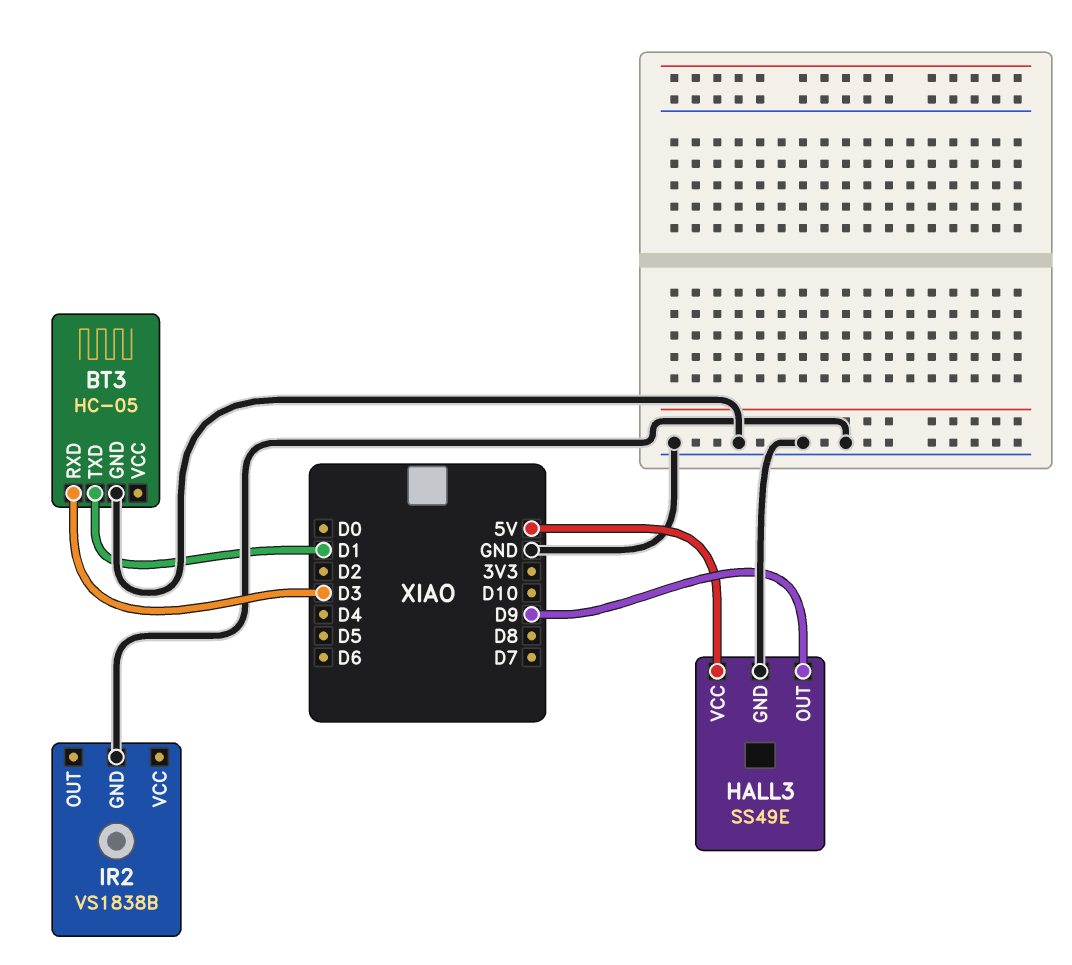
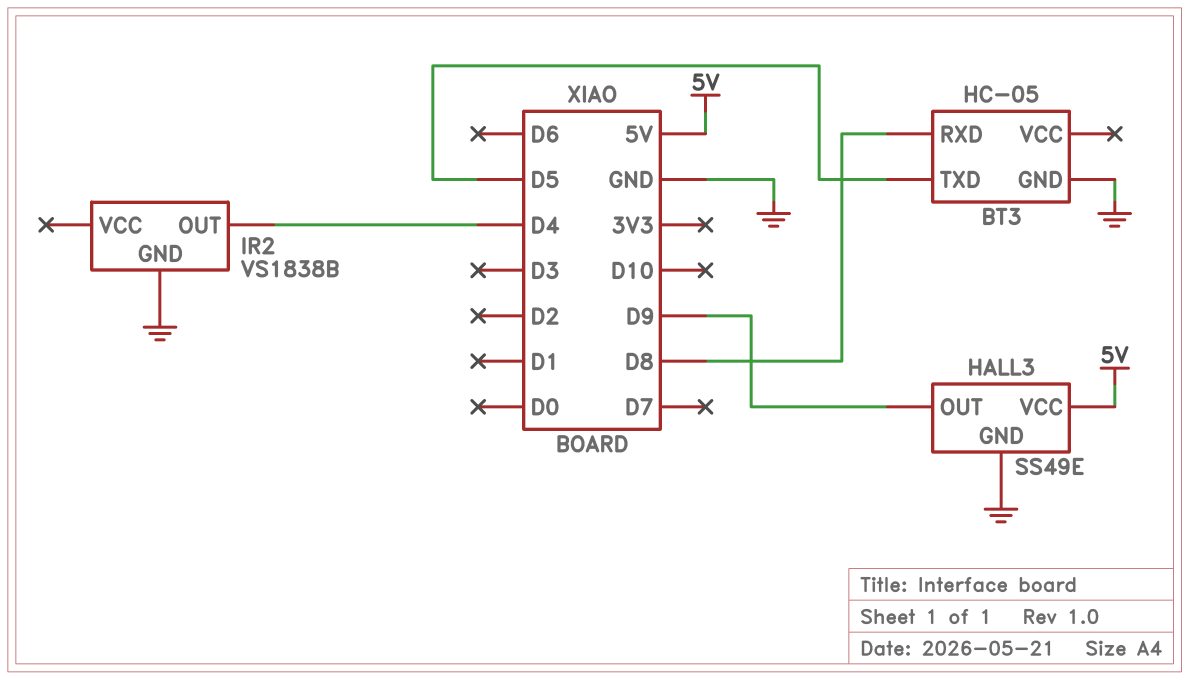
BT3 pin RXD: D3 -> D8
BT3 pin TXD: D1 -> D5
IR2 pin OUT: none -> D4

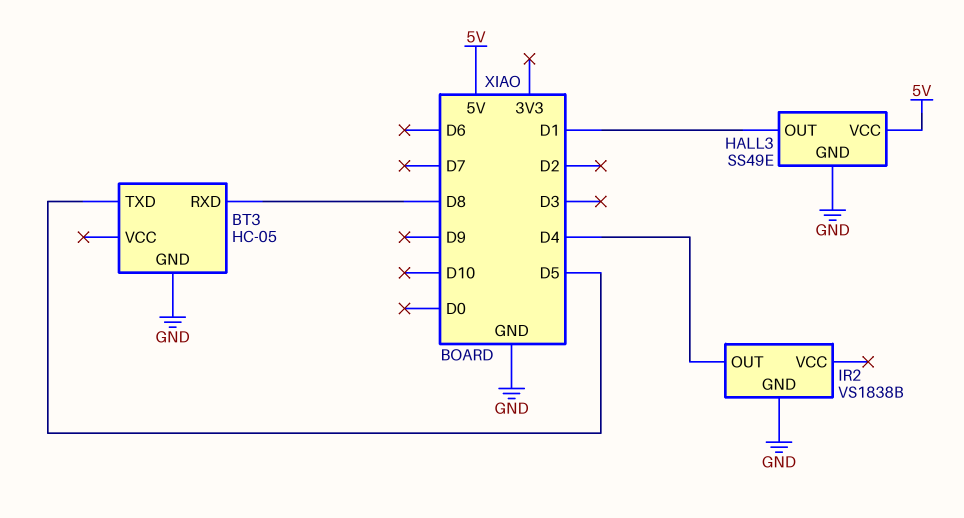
HALL3 pin OUT: D9 -> D1

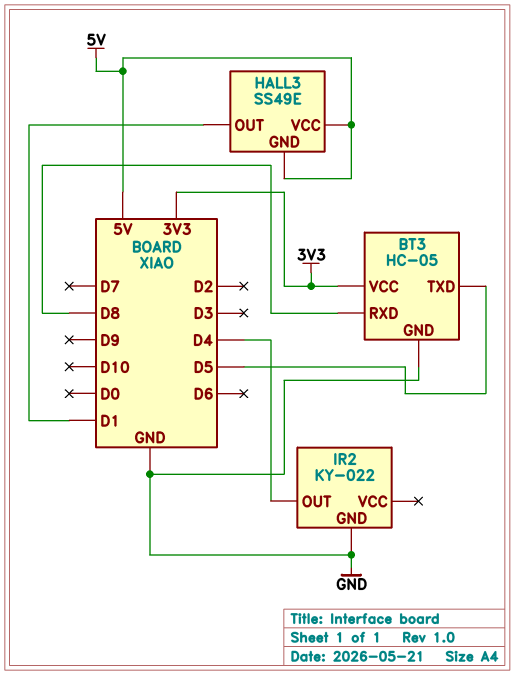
BT3 pin VCC: none -> 3V3
HALL3 pin GND: GND -> 5V
IR2: VS1838B -> KY-022

